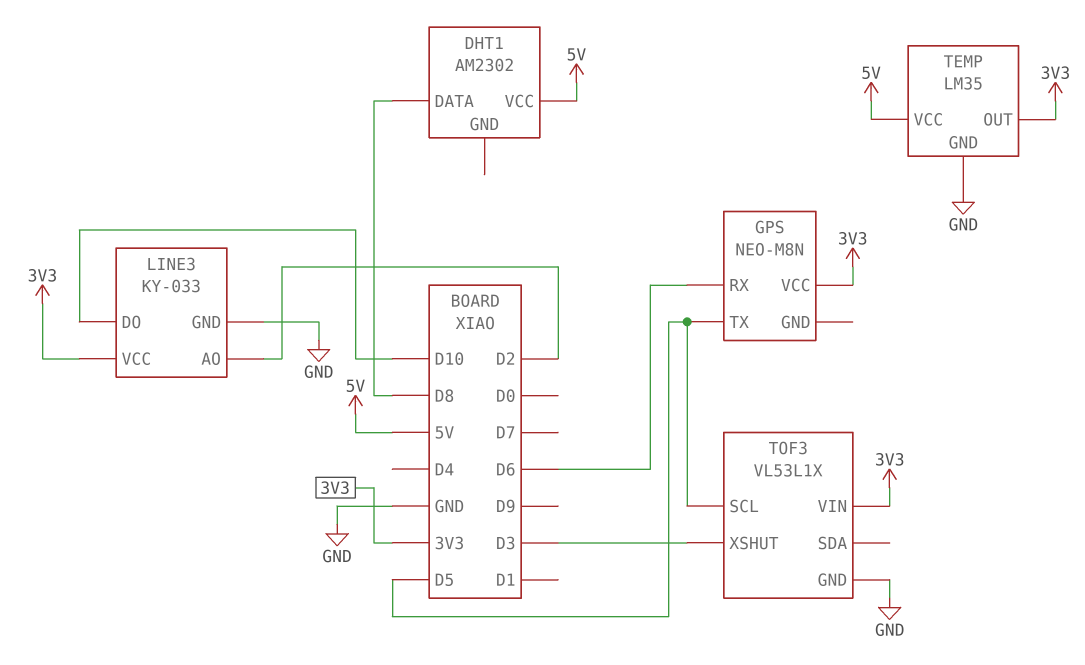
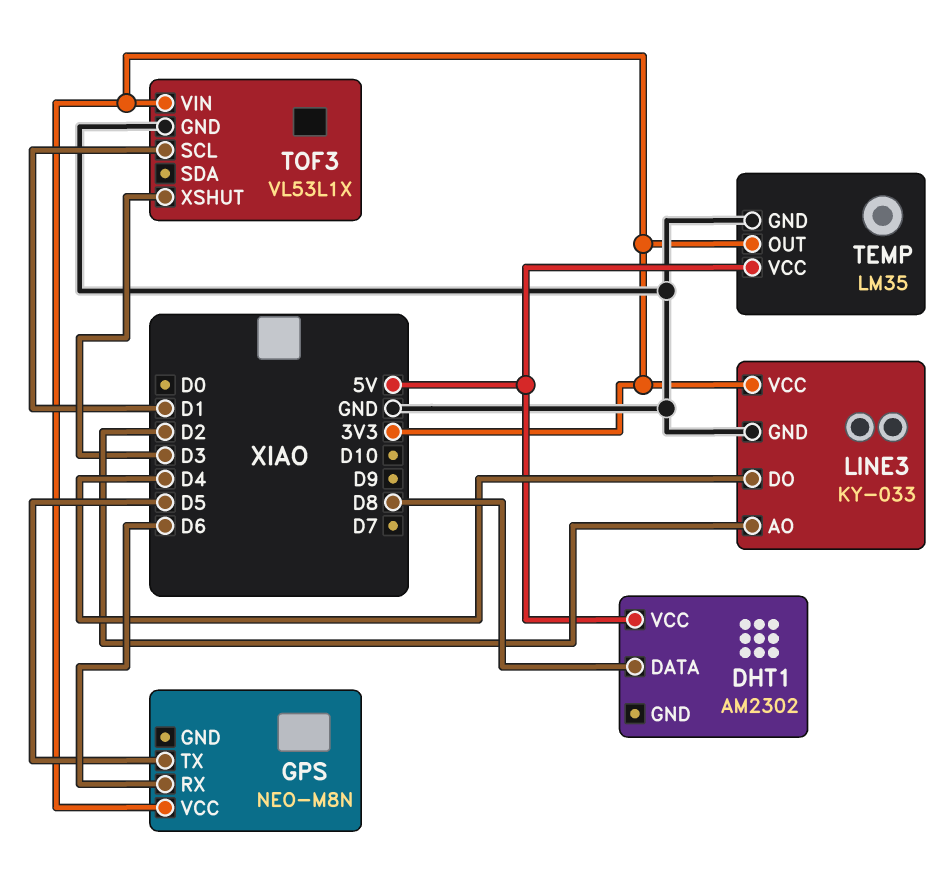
LINE3 pin DO: D10 -> D4
TOF3 pin SCL: D5 -> D1

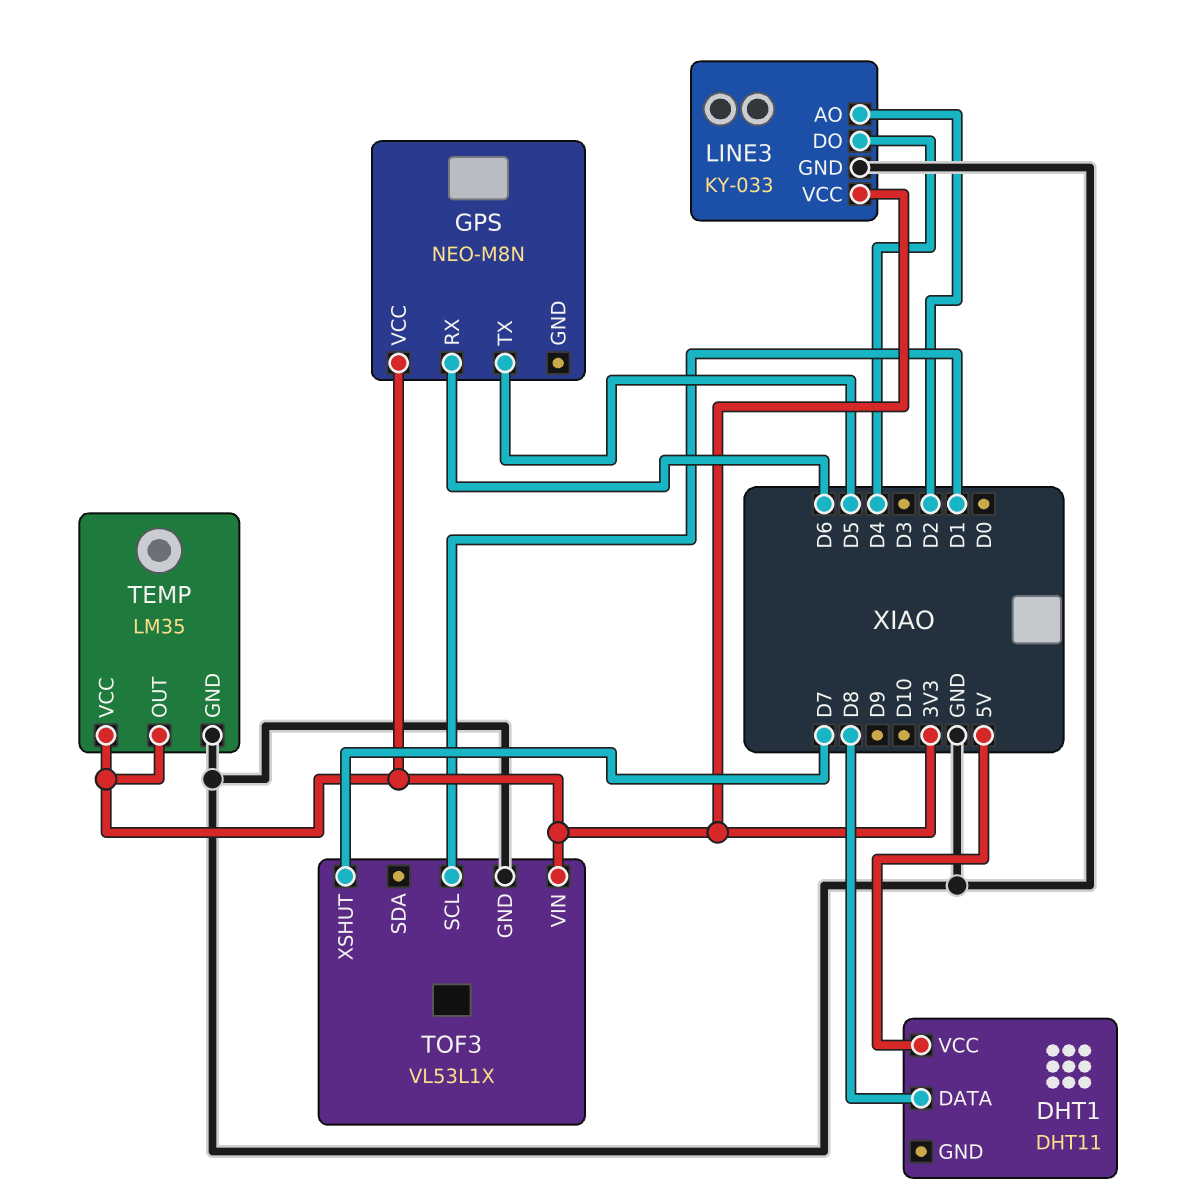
DHT1: AM2302 -> DHT11
TEMP pin VCC: 5V -> 3V3
TOF3 pin XSHUT: D3 -> D7

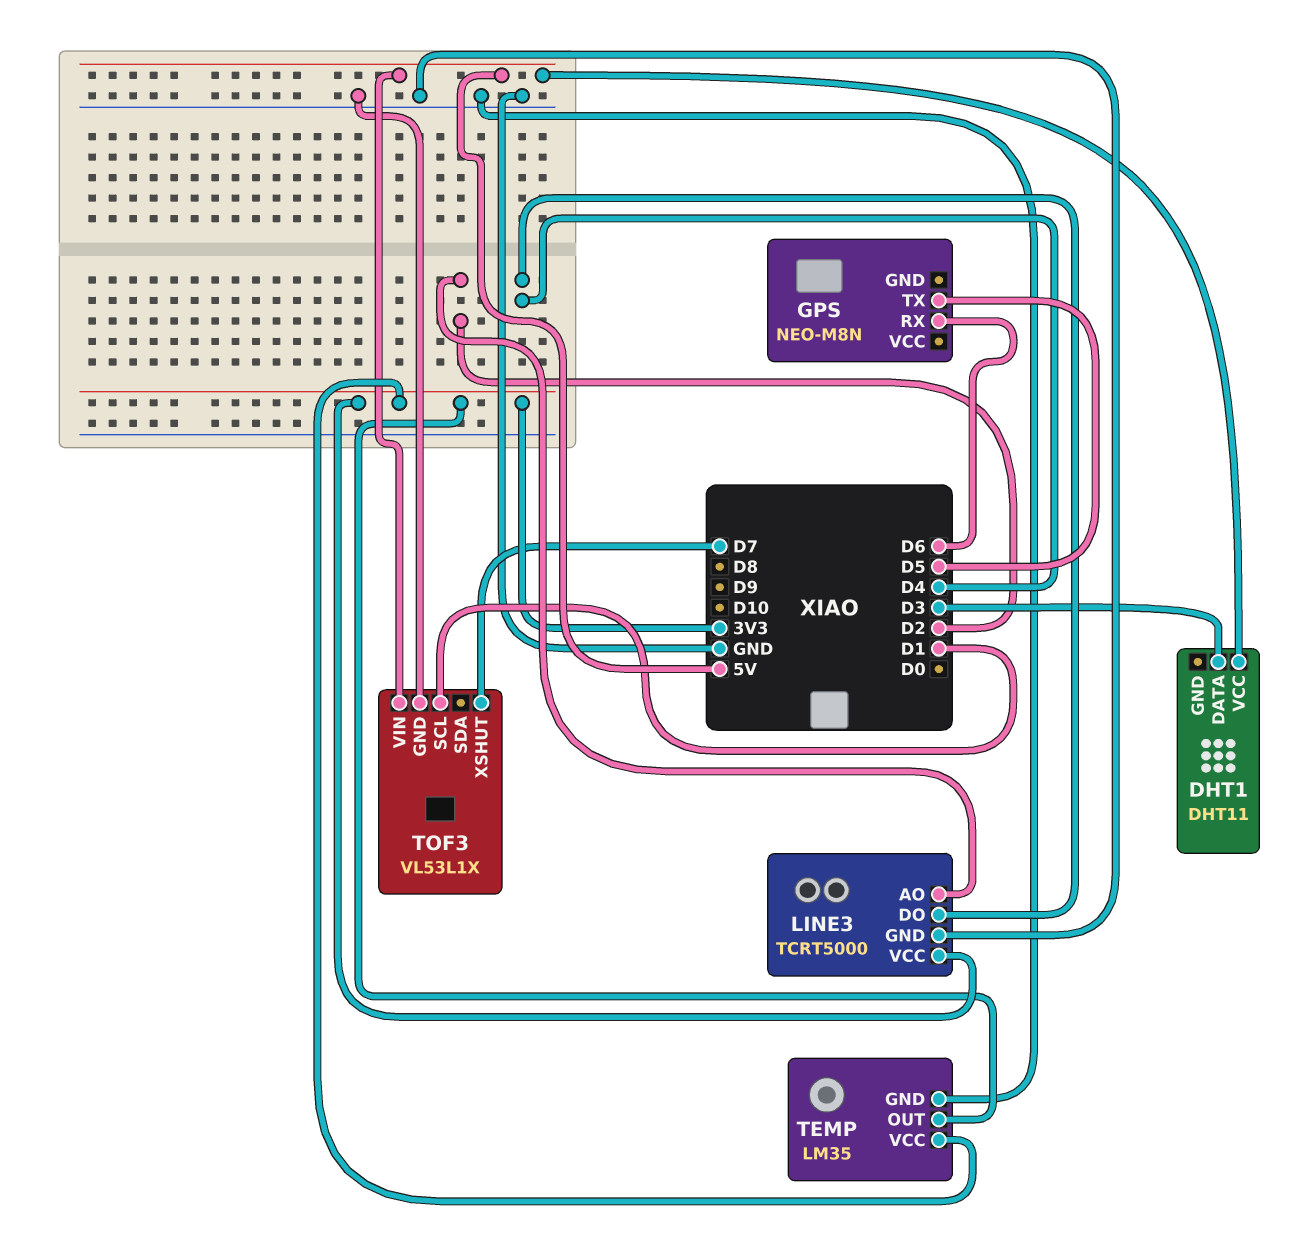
DHT1 pin DATA: D8 -> D3
GPS pin VCC: 3V3 -> none
LINE3: KY-033 -> TCRT5000
TOF3 pin VIN: 3V3 -> 5V

